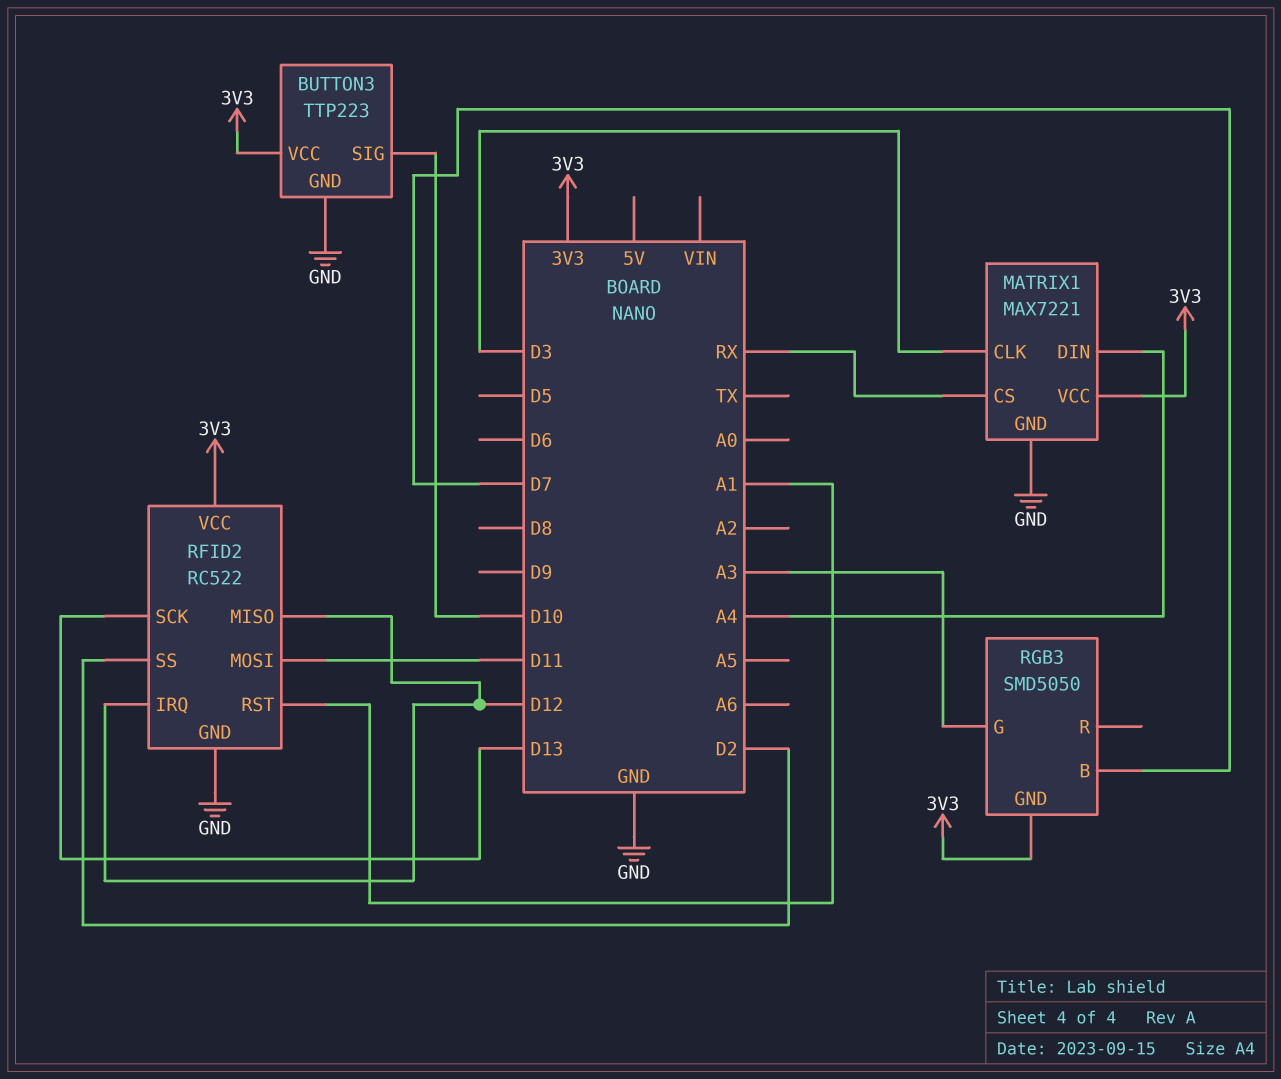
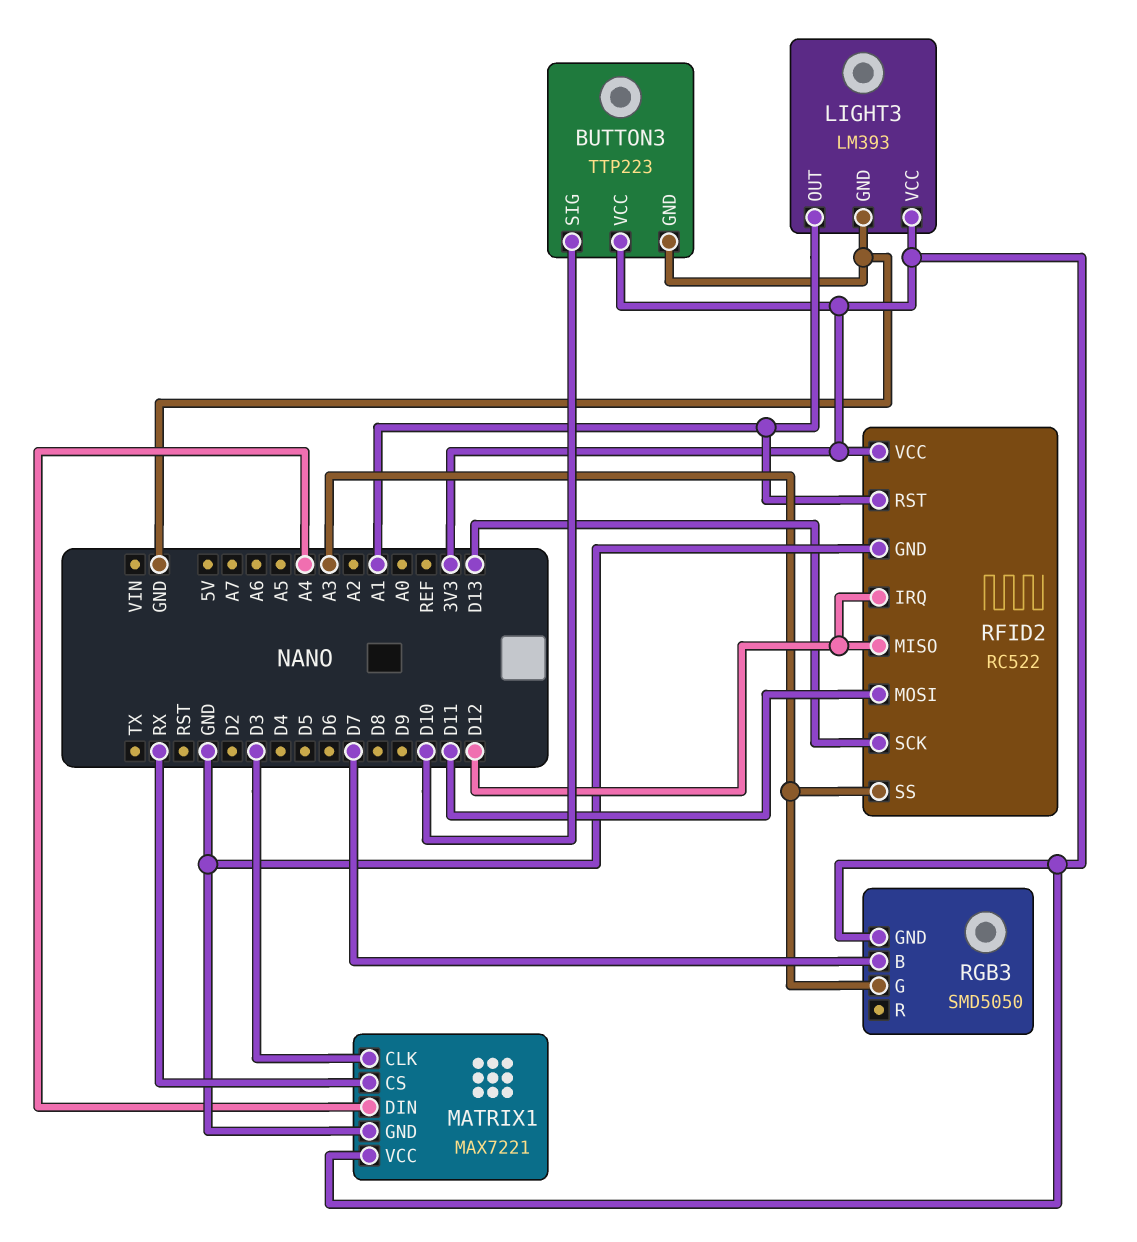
LIGHT3: none -> LM393
LIGHT3 pin GND: none -> GND
LIGHT3 pin OUT: none -> A1
LIGHT3 pin VCC: none -> 3V3
RFID2 pin SS: D2 -> A3

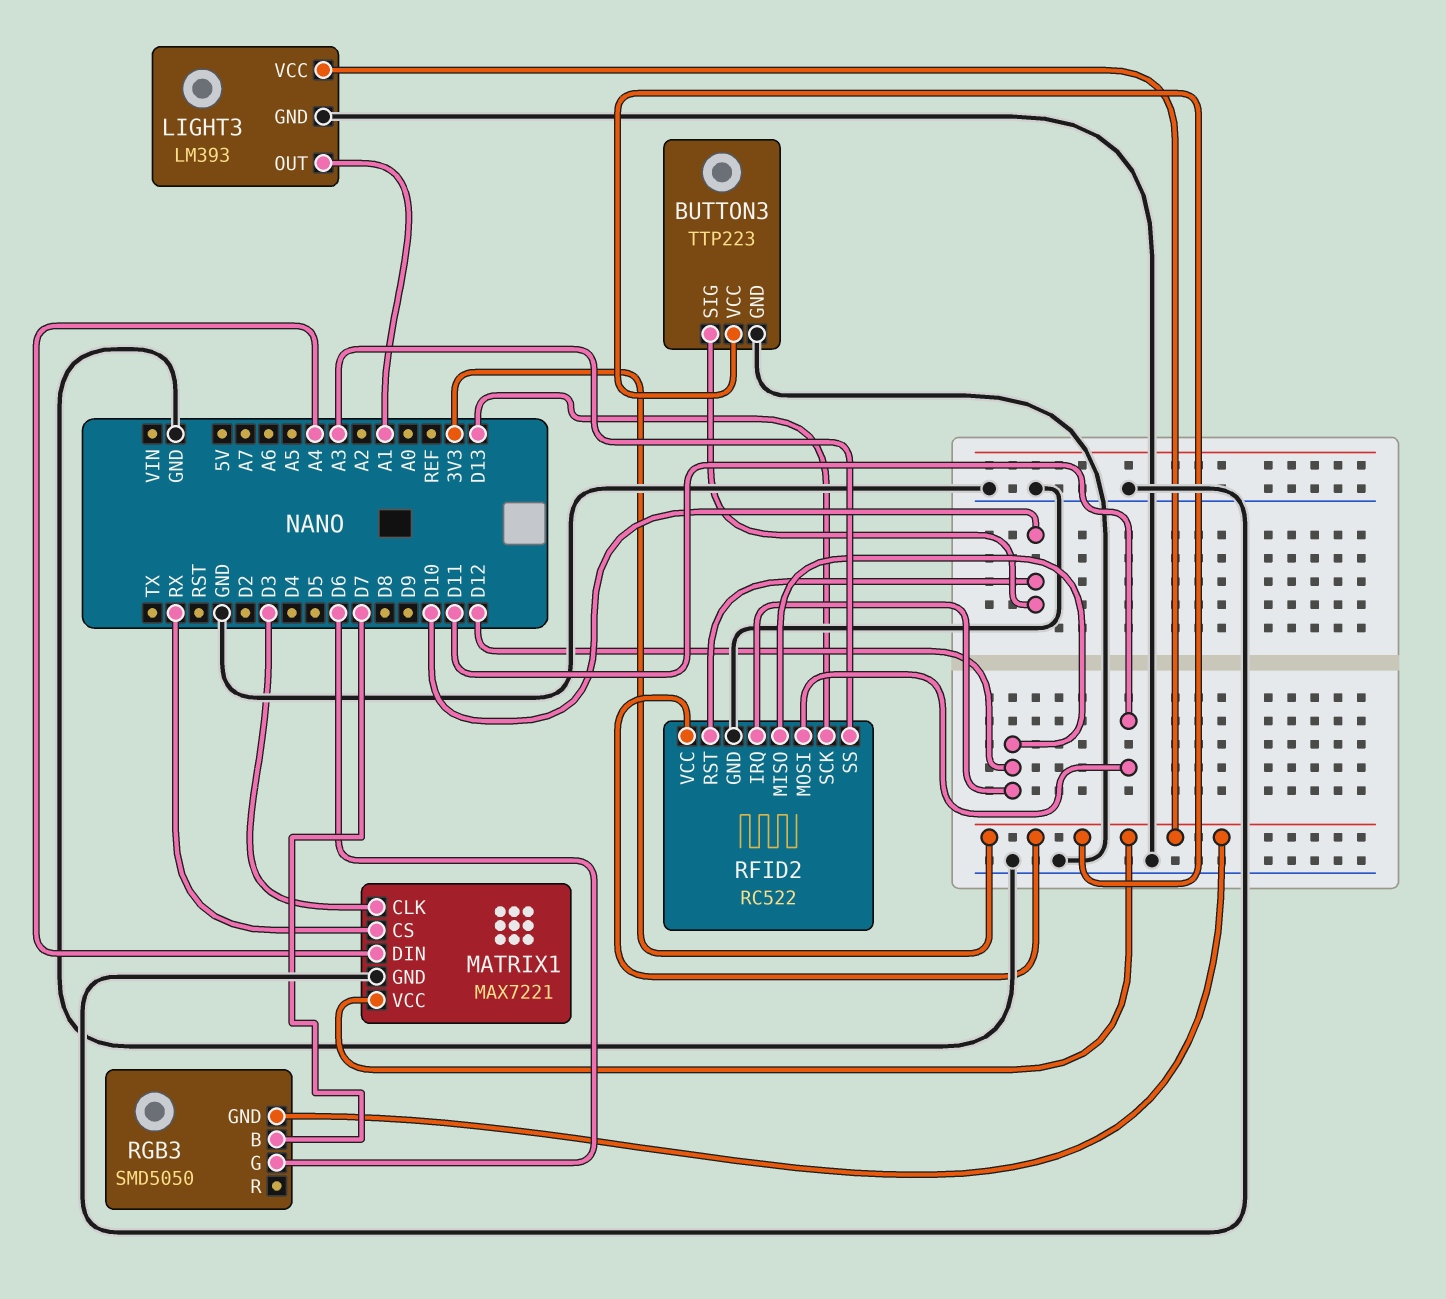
RFID2 pin RST: A1 -> D10
RGB3 pin G: A3 -> D6

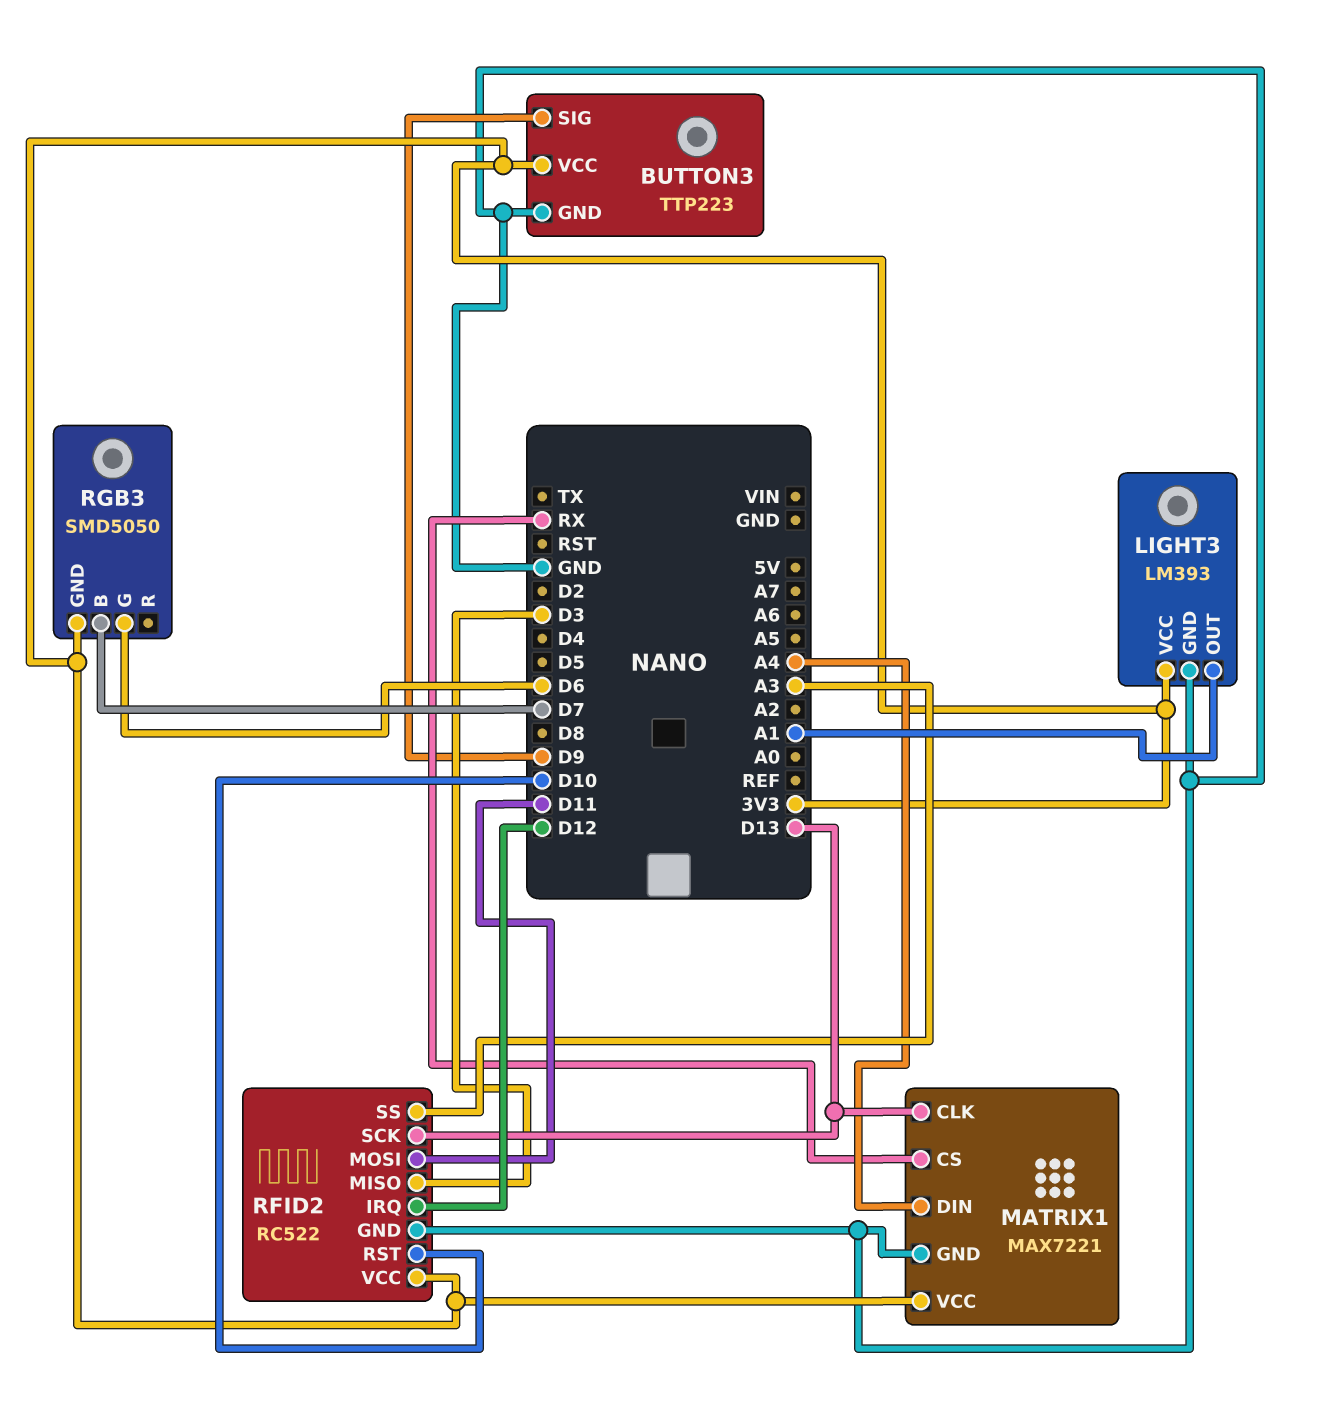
BUTTON3 pin SIG: D10 -> D9
MATRIX1 pin CLK: D3 -> D13
RFID2 pin MISO: D12 -> D3

